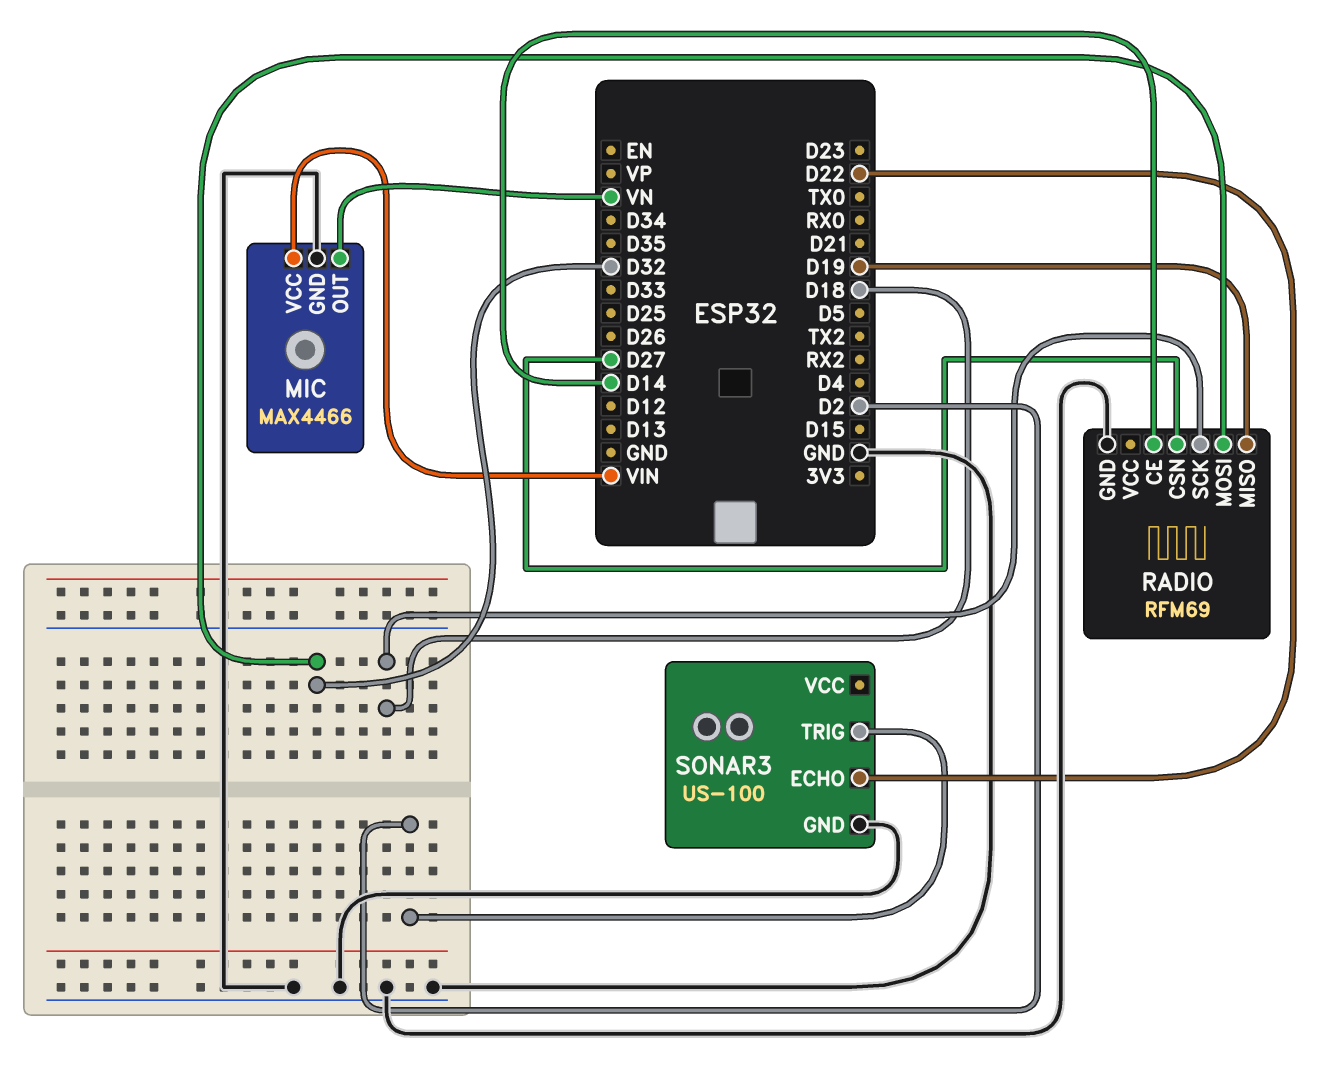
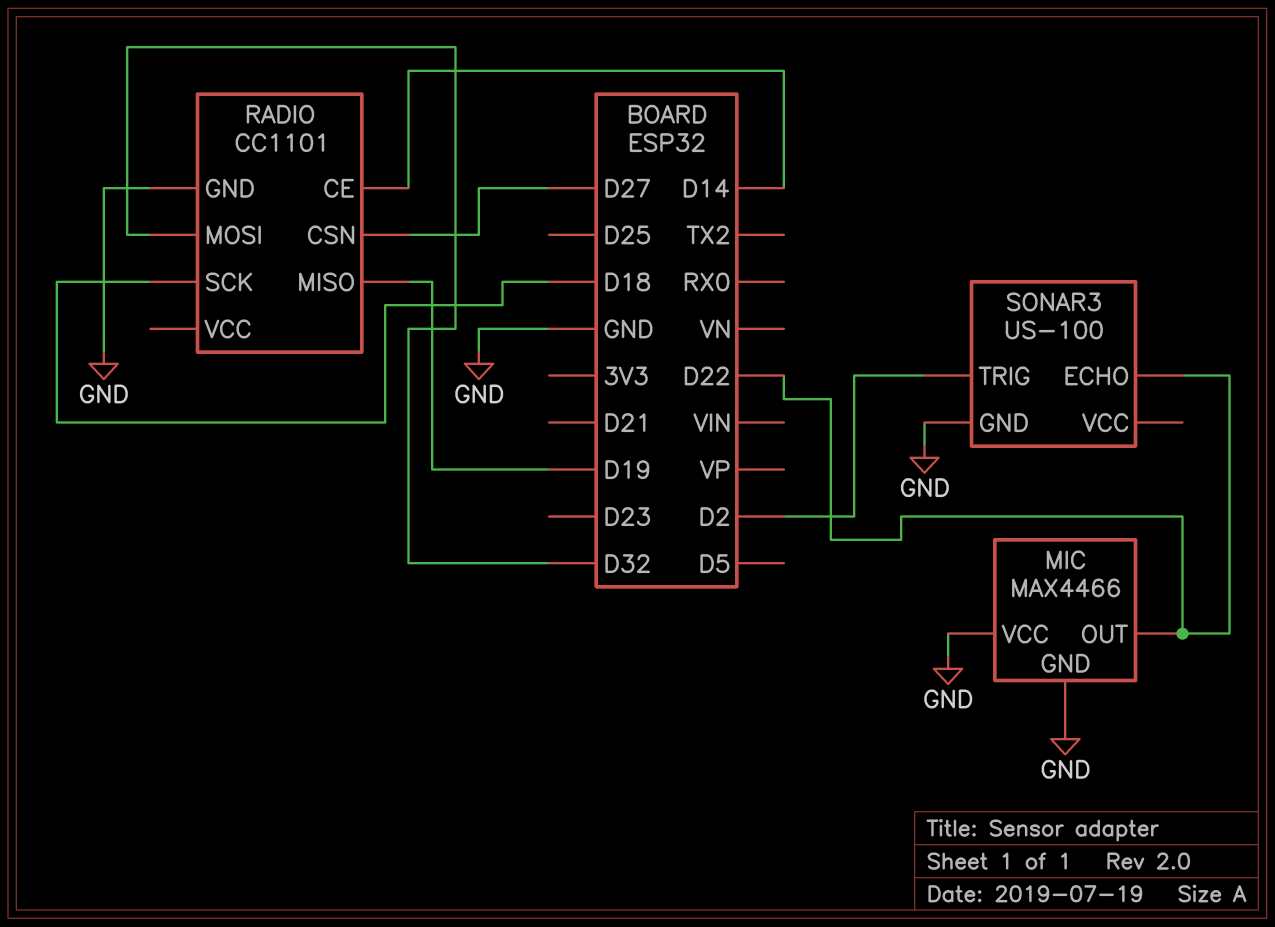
MIC pin OUT: VN -> D22
MIC pin VCC: VIN -> GND
RADIO: RFM69 -> CC1101

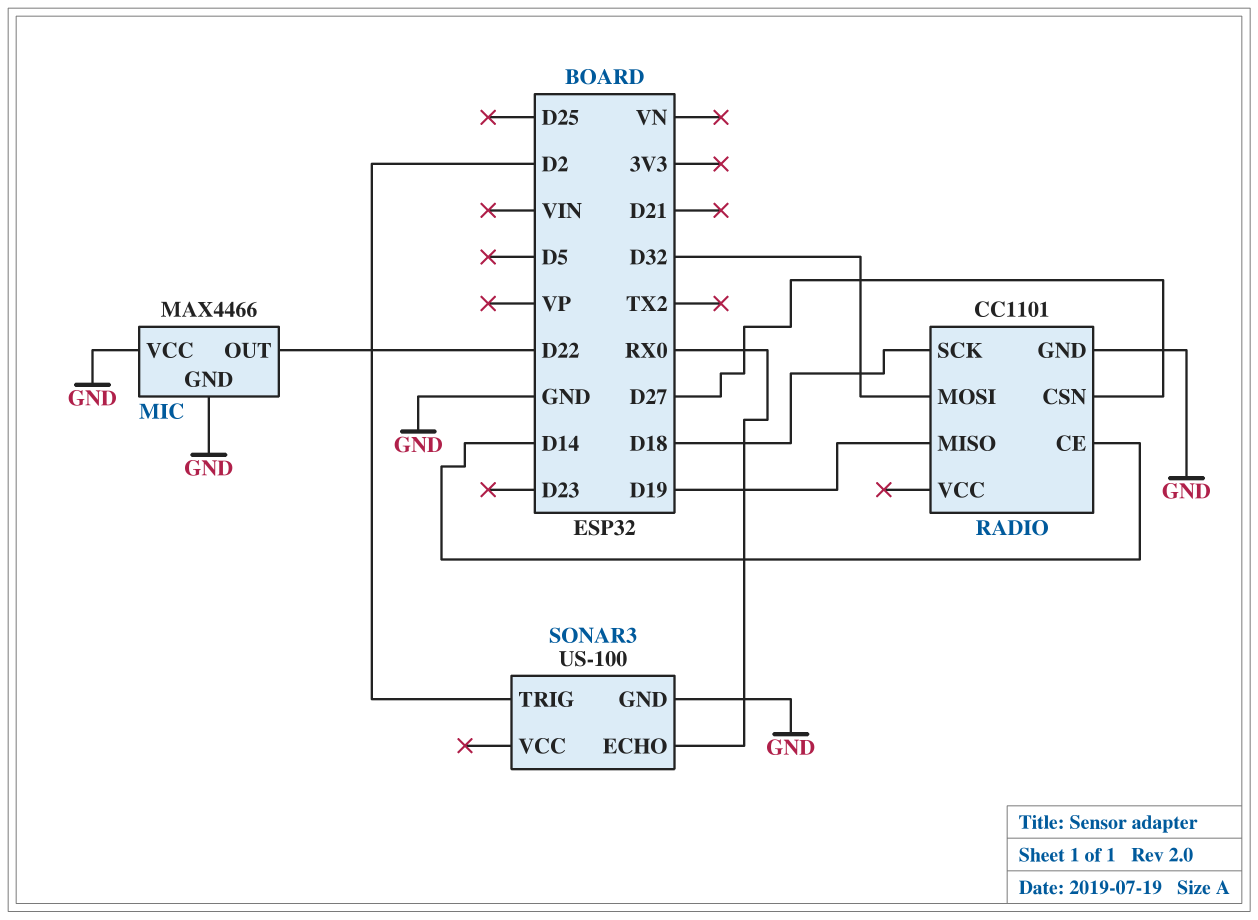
SONAR3 pin ECHO: D22 -> RX0

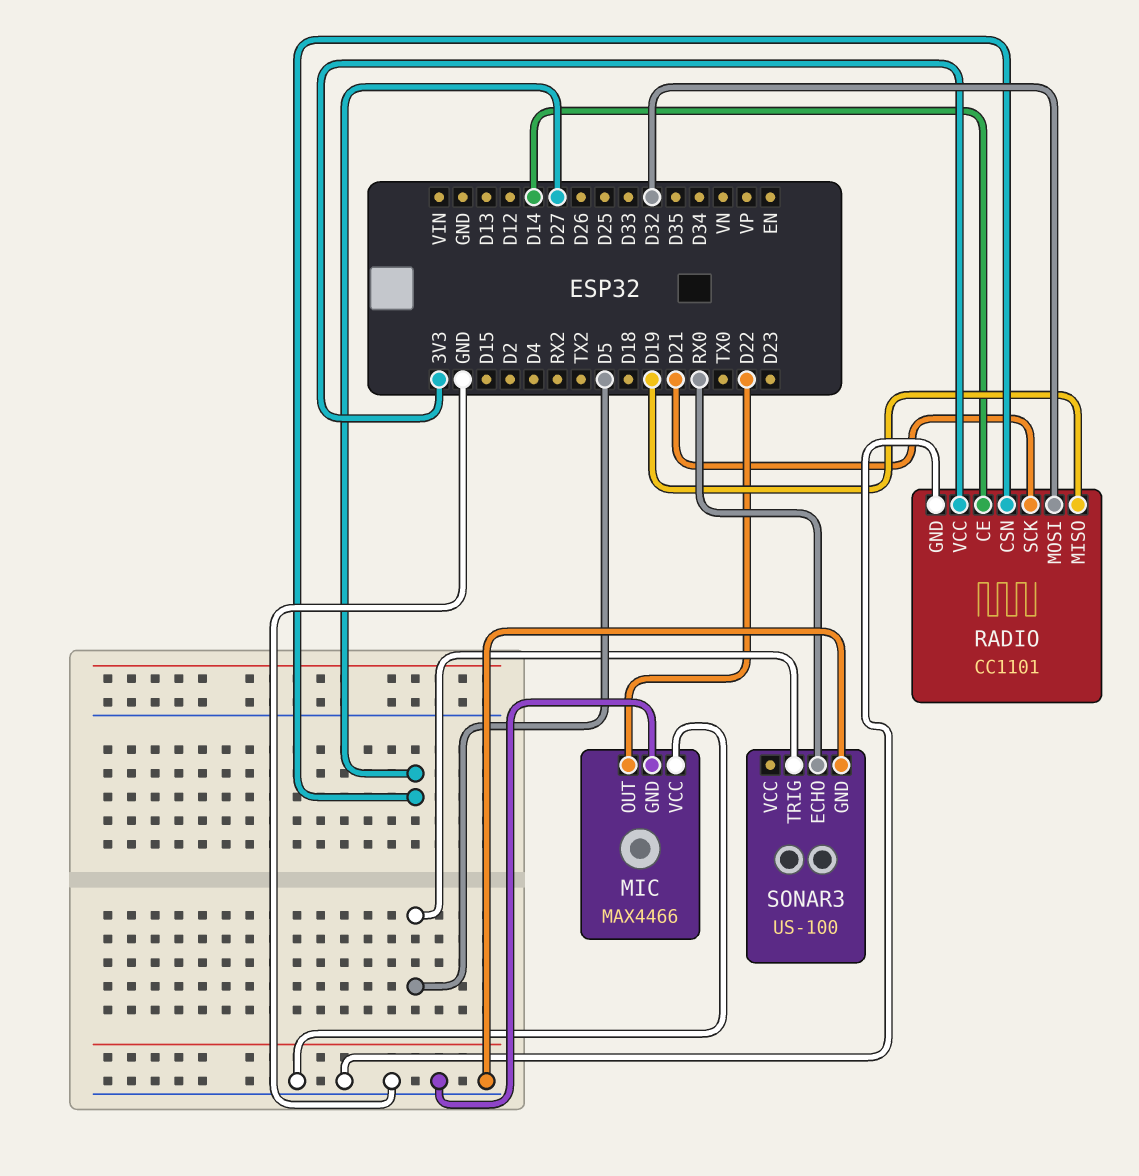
RADIO pin SCK: D18 -> D21
RADIO pin VCC: none -> 3V3
SONAR3 pin TRIG: D2 -> D5

